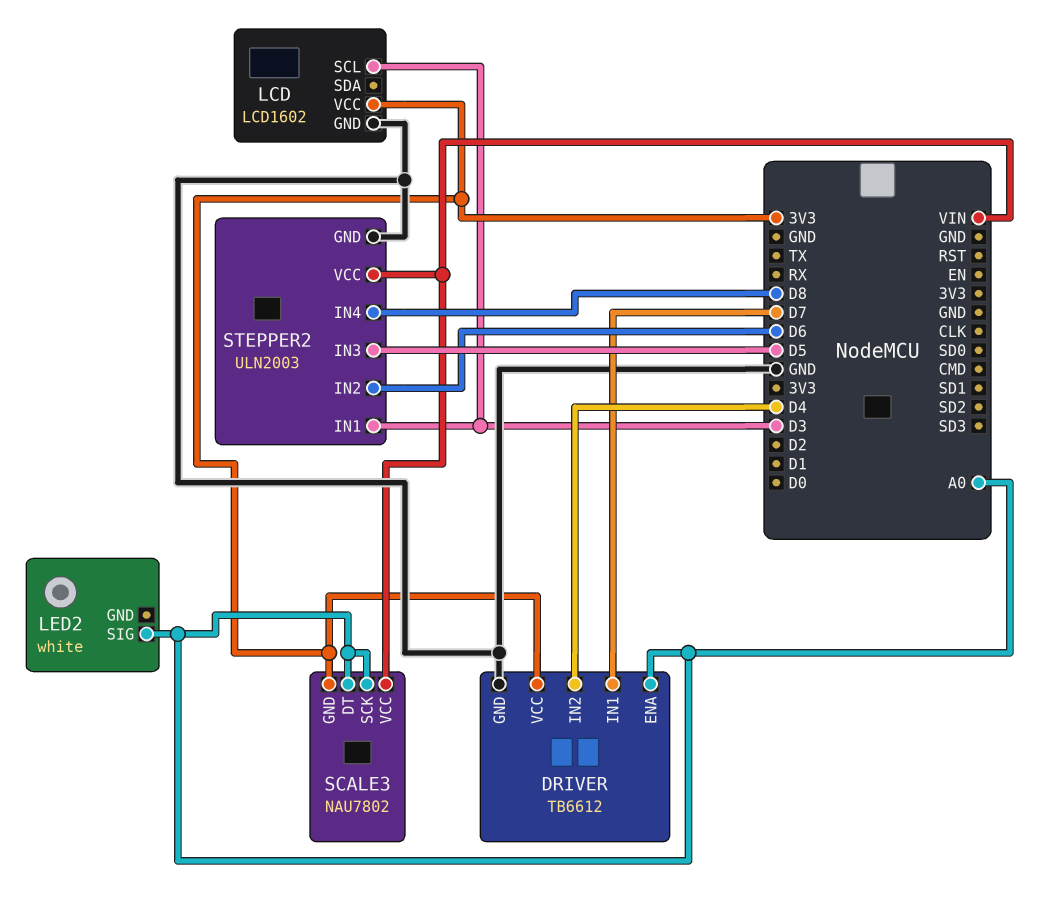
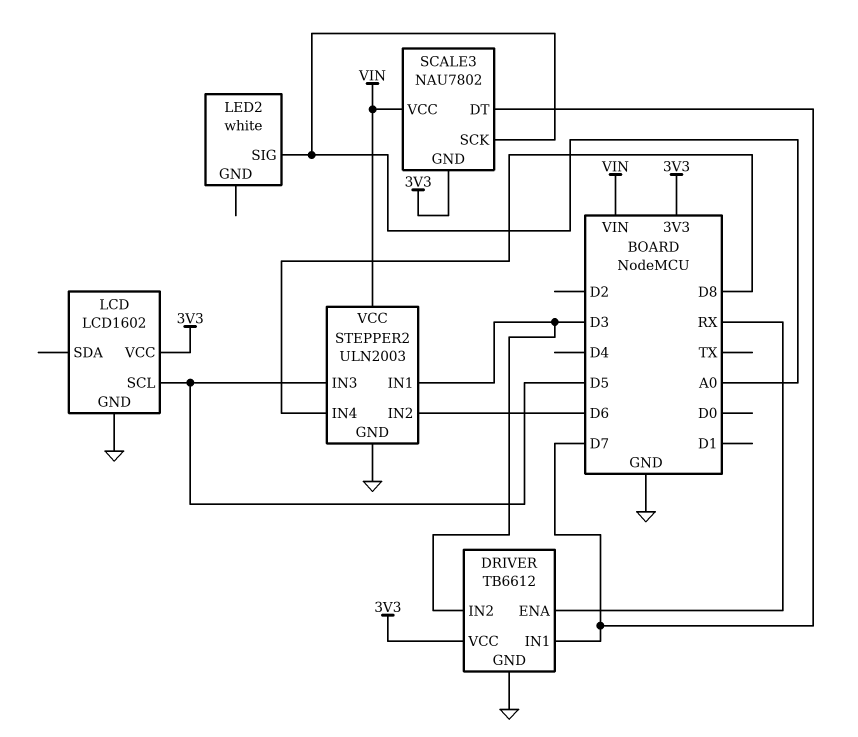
DRIVER pin ENA: A0 -> RX
DRIVER pin IN2: D4 -> D3
LCD pin SCL: D3 -> D5
SCALE3 pin DT: A0 -> D7

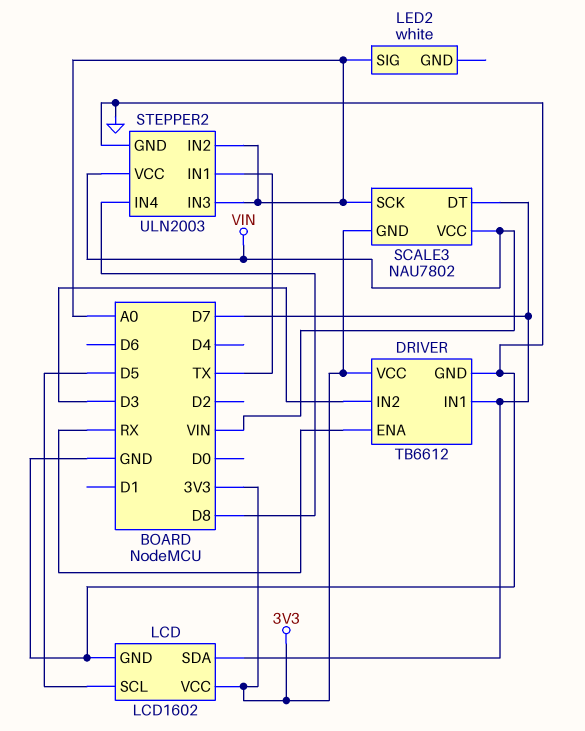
LCD pin SDA: none -> D7
STEPPER2 pin IN1: D3 -> TX
STEPPER2 pin IN2: D6 -> A0
STEPPER2 pin IN3: D5 -> A0

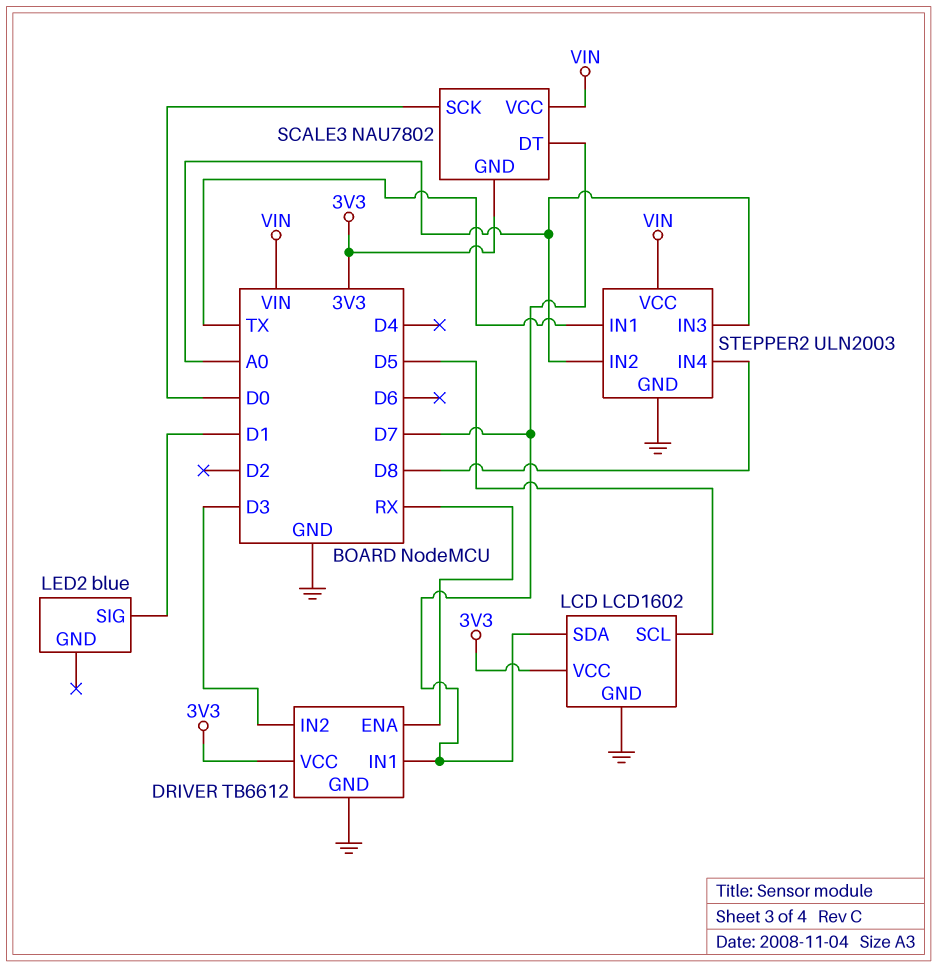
LED2: white -> blue
LED2 pin SIG: A0 -> D1
SCALE3 pin SCK: A0 -> D0

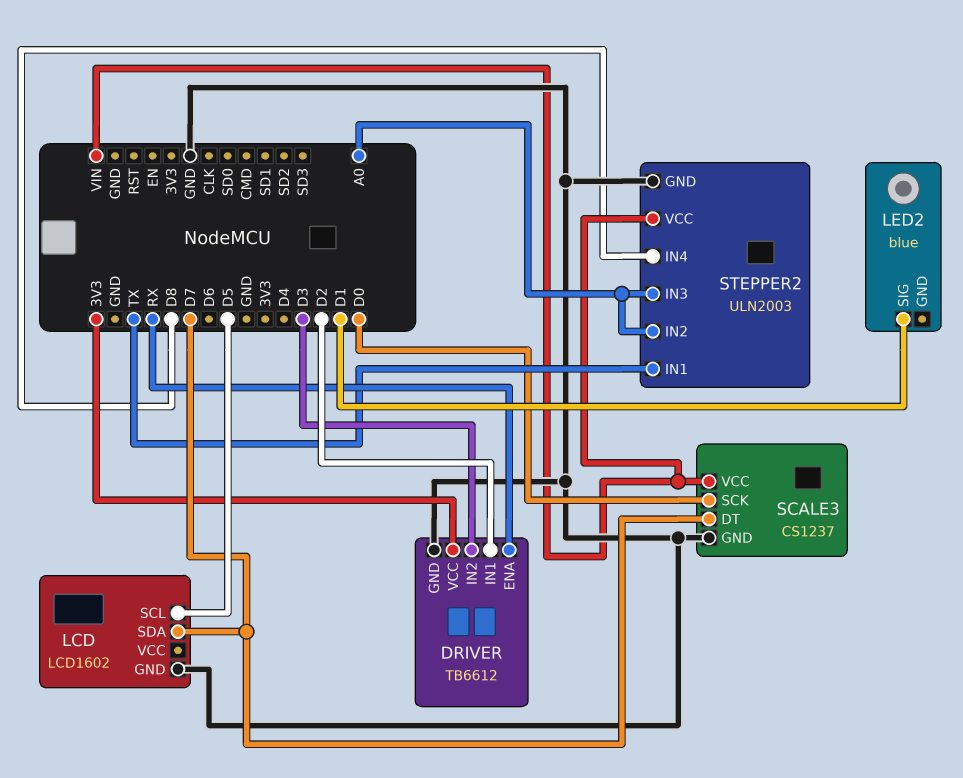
DRIVER pin IN1: D7 -> D2
LCD pin VCC: 3V3 -> none
SCALE3: NAU7802 -> CS1237
SCALE3 pin GND: 3V3 -> GND

